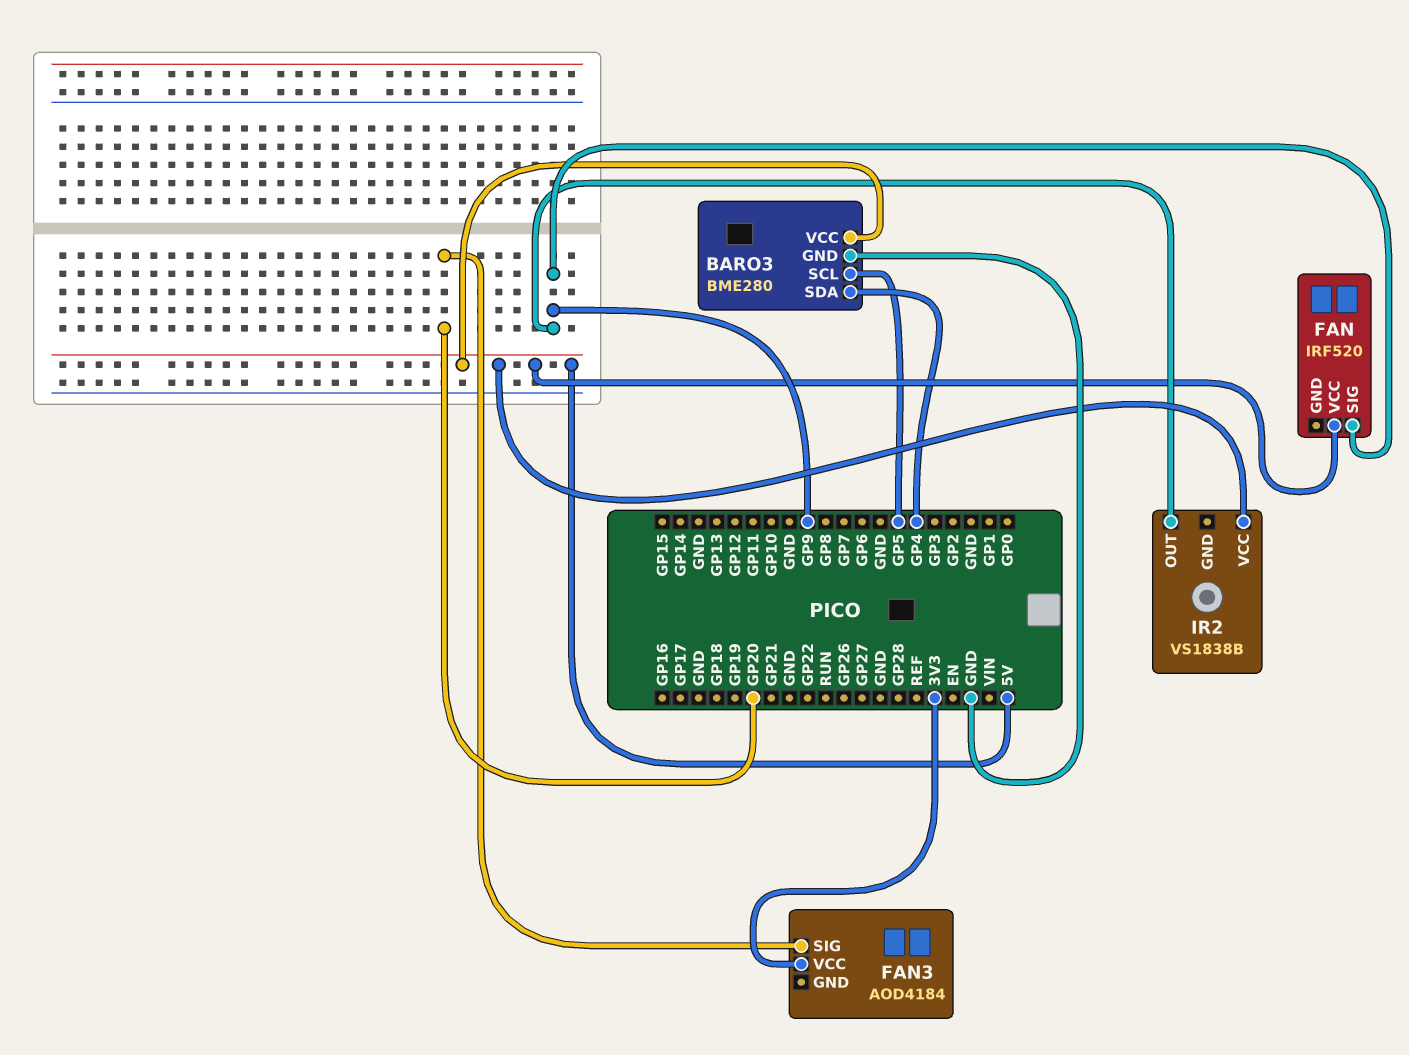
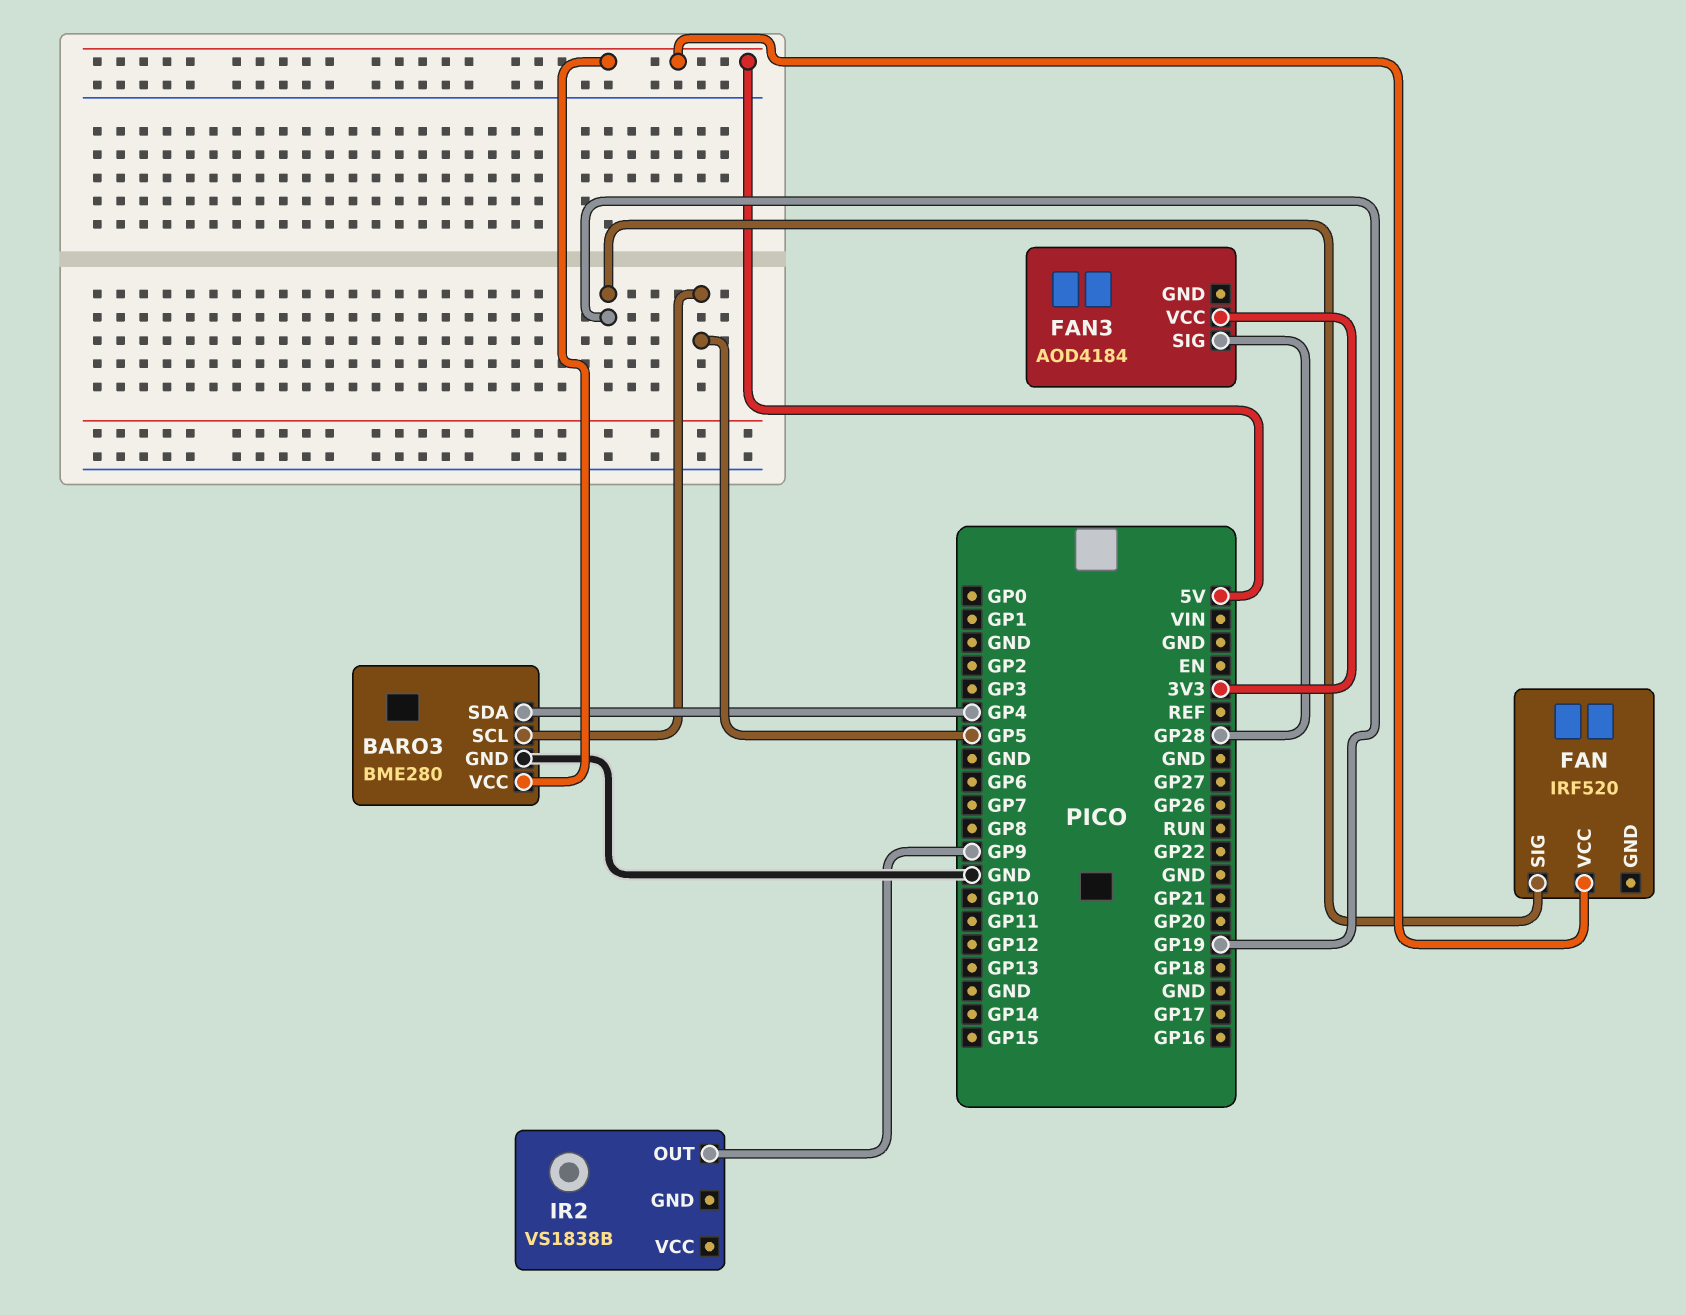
FAN pin SIG: GP9 -> GP19
FAN3 pin SIG: GP20 -> GP28
IR2 pin VCC: 5V -> none

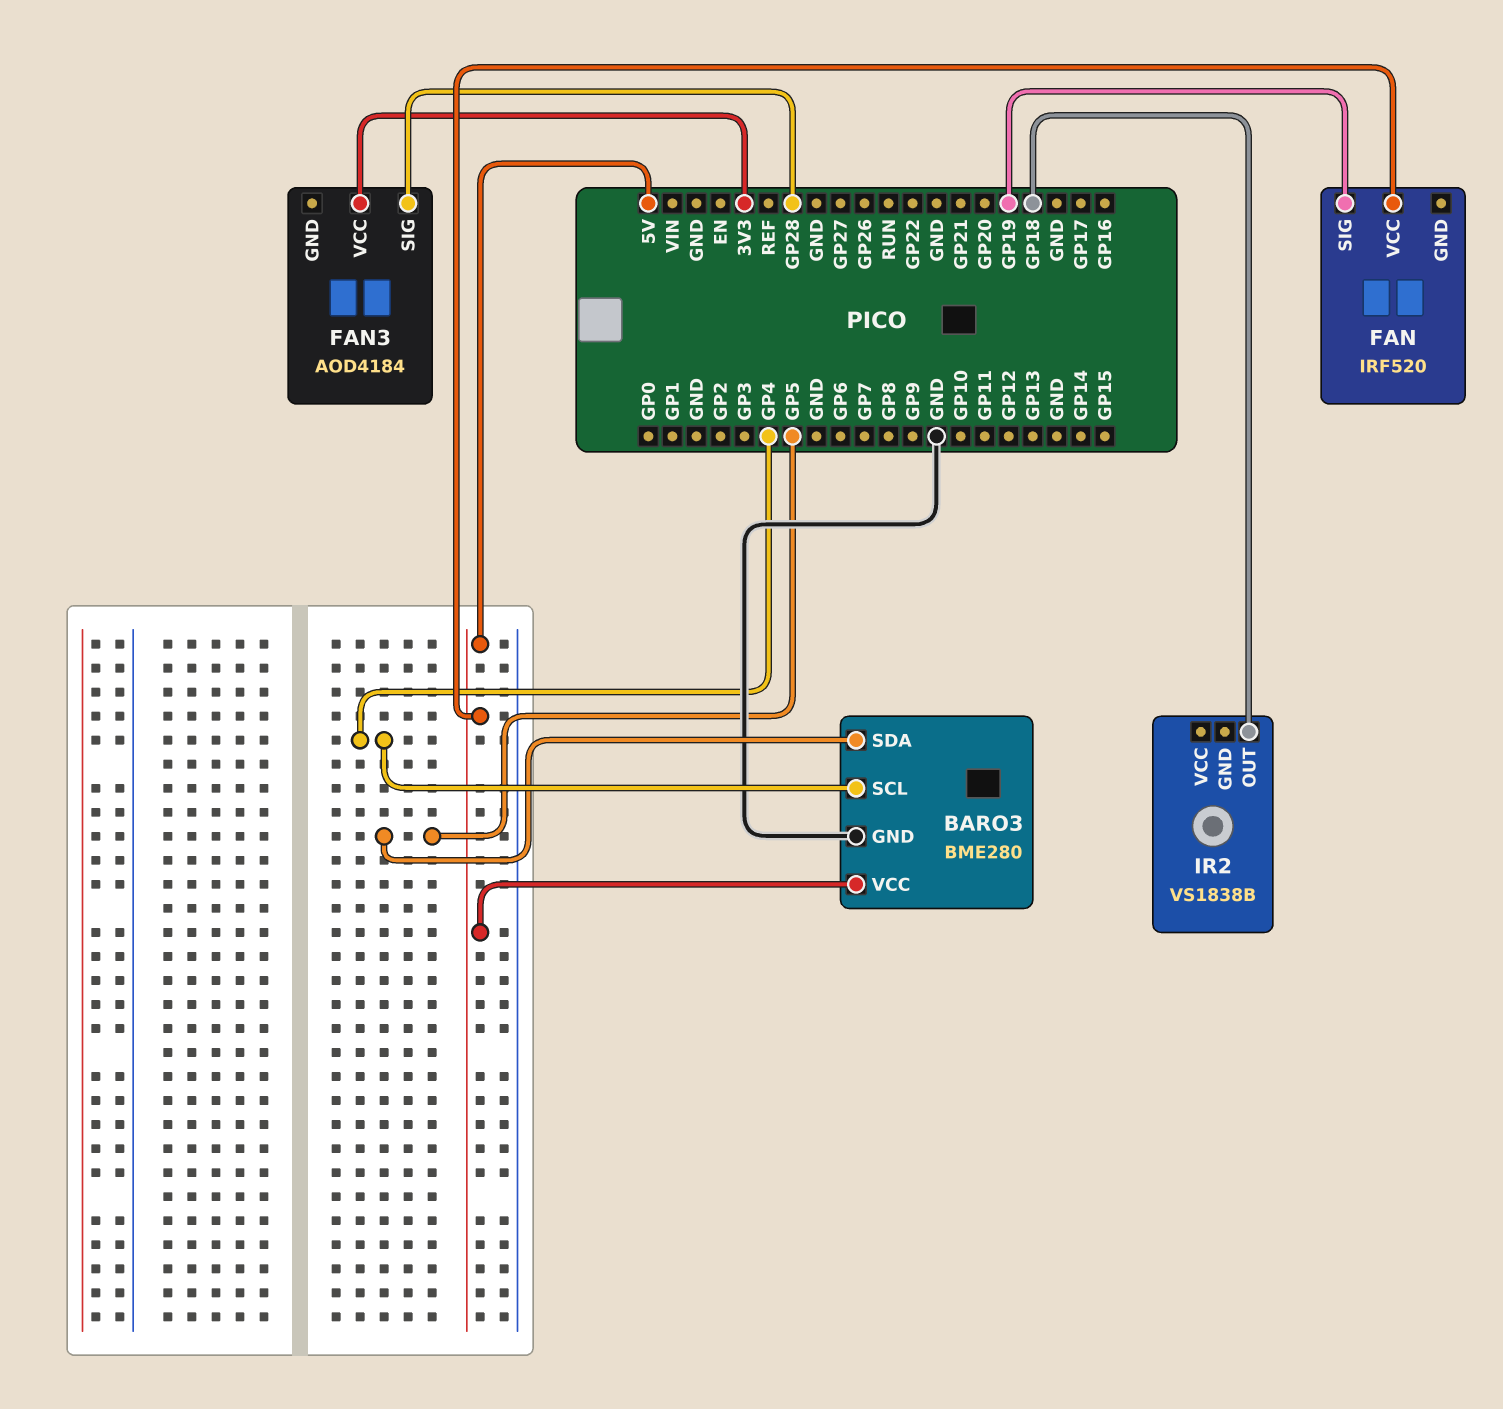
BARO3 pin SCL: GP5 -> GP4
BARO3 pin SDA: GP4 -> GP5
IR2 pin OUT: GP9 -> GP18

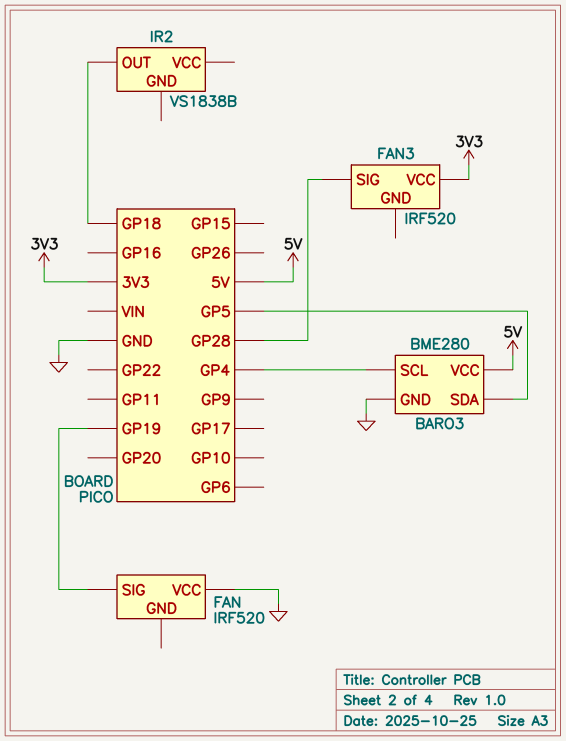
FAN pin VCC: 5V -> GND
FAN3: AOD4184 -> IRF520

